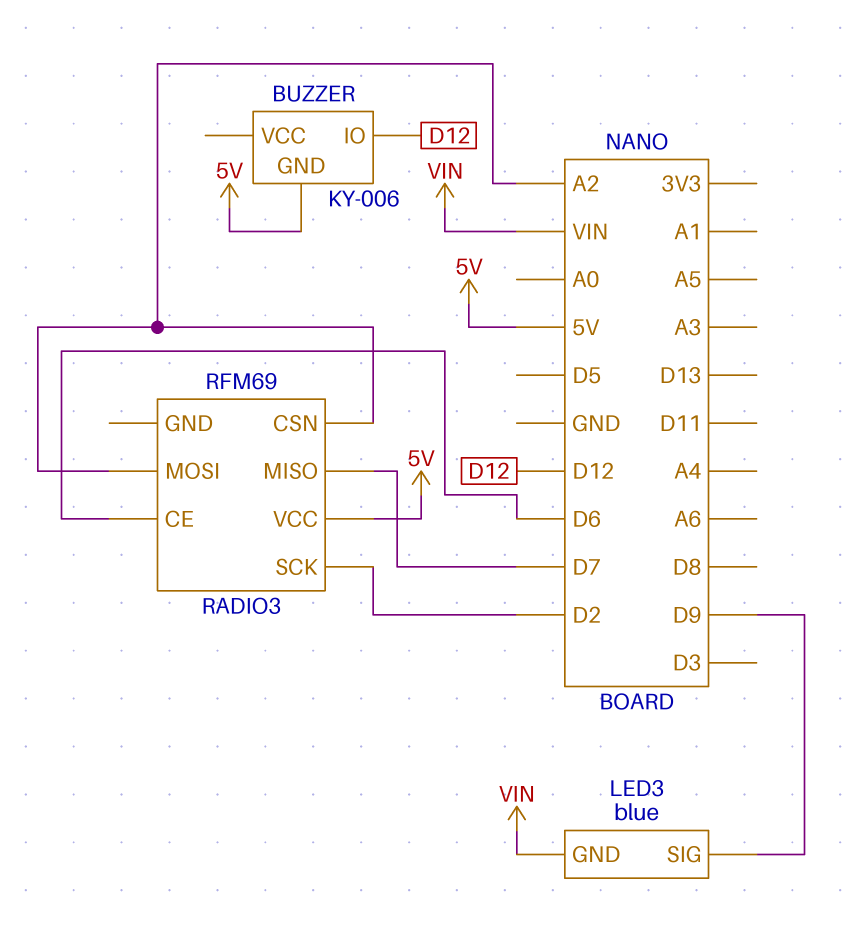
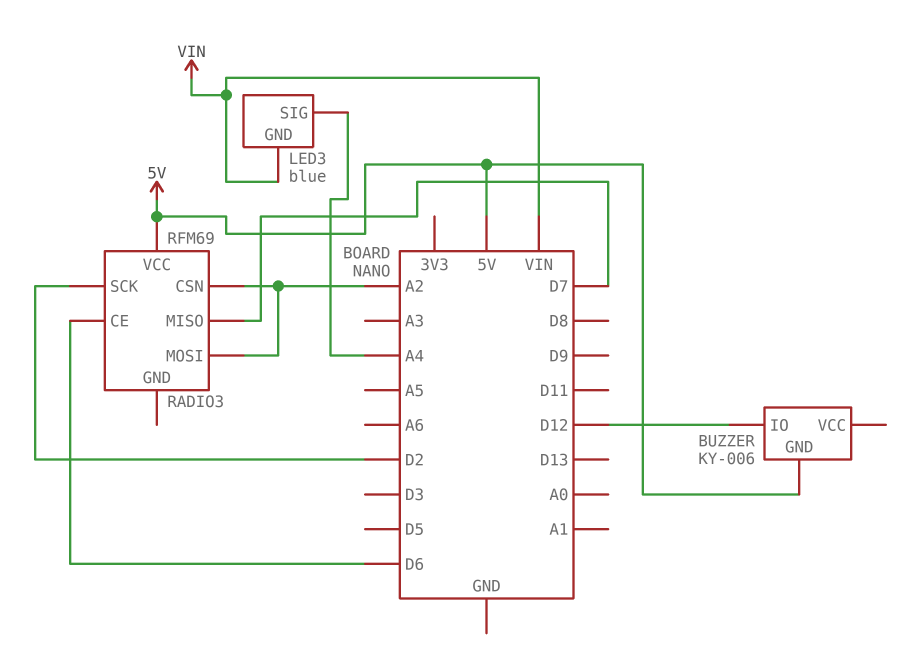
LED3 pin SIG: D9 -> A4

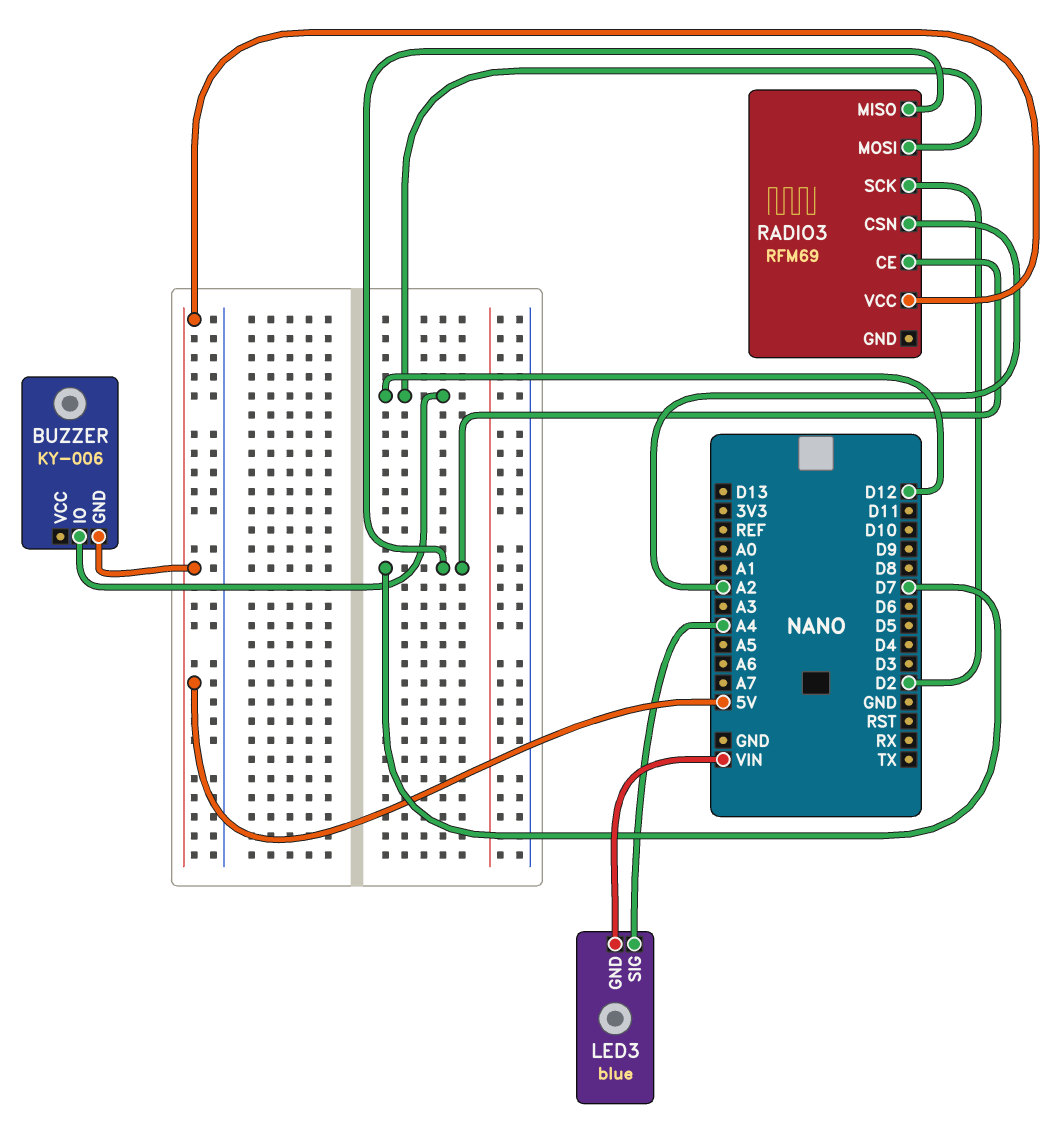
RADIO3 pin CE: D6 -> D7
RADIO3 pin MOSI: A2 -> D12

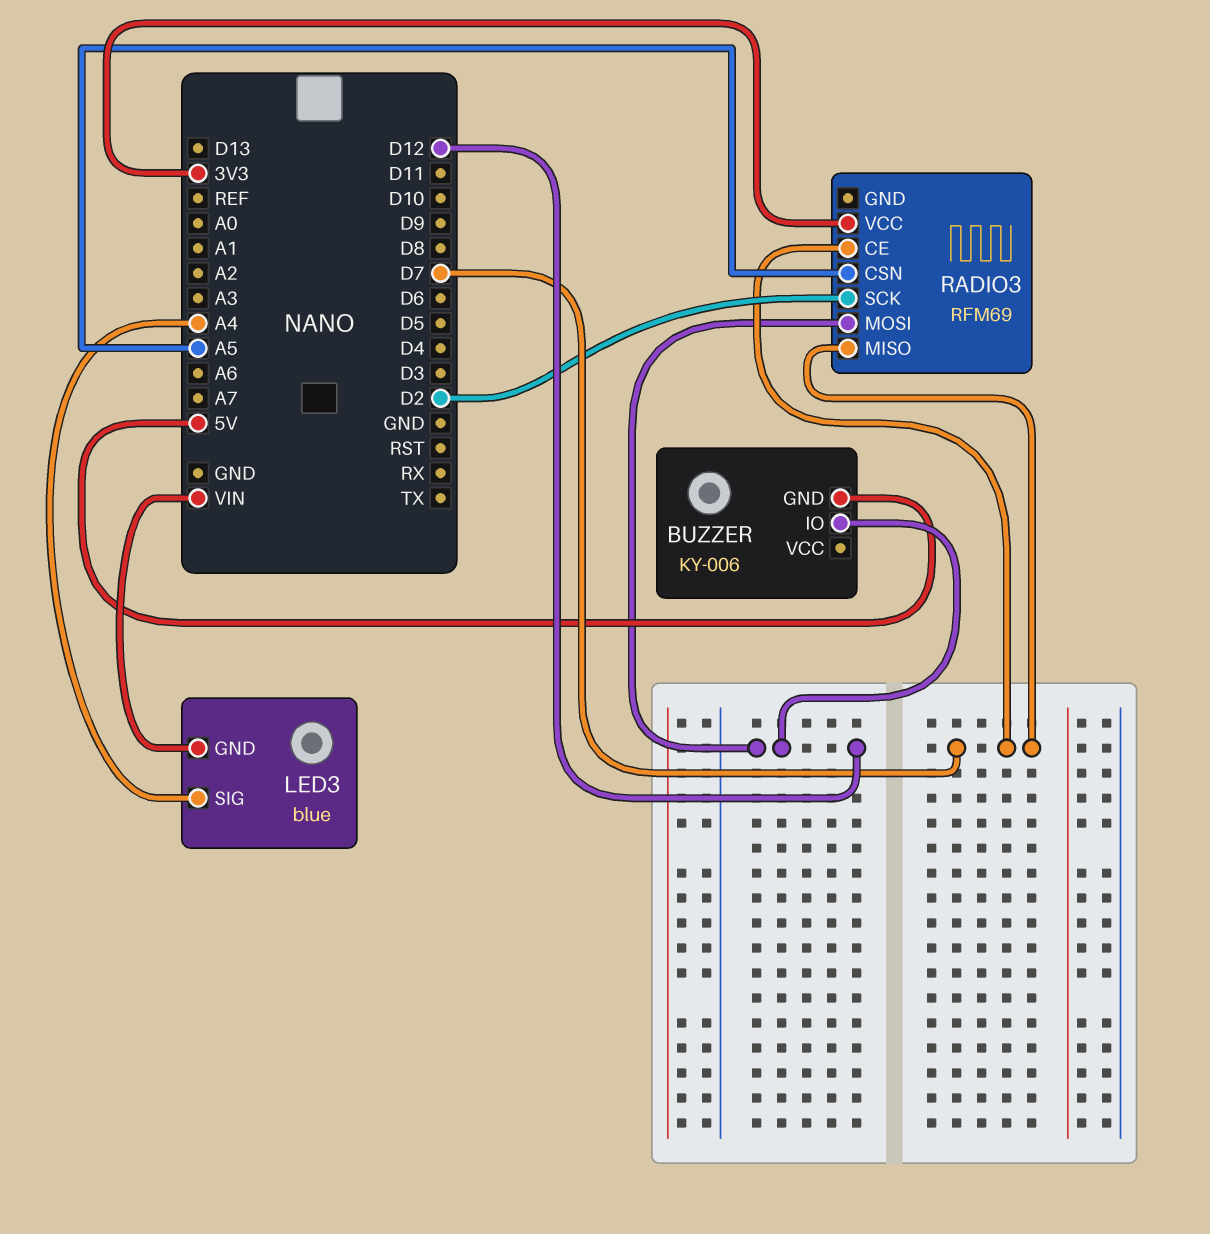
RADIO3 pin CSN: A2 -> A5
RADIO3 pin VCC: 5V -> 3V3

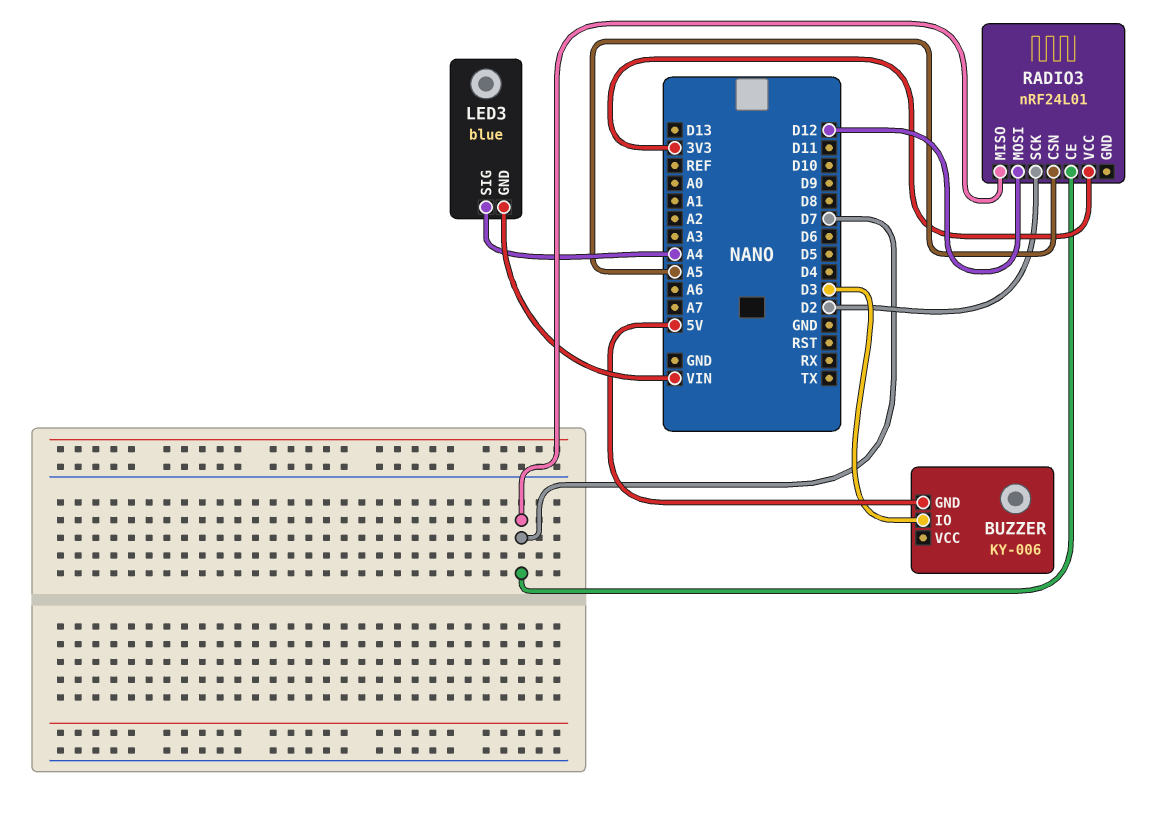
BUZZER pin IO: D12 -> D3
RADIO3: RFM69 -> nRF24L01

